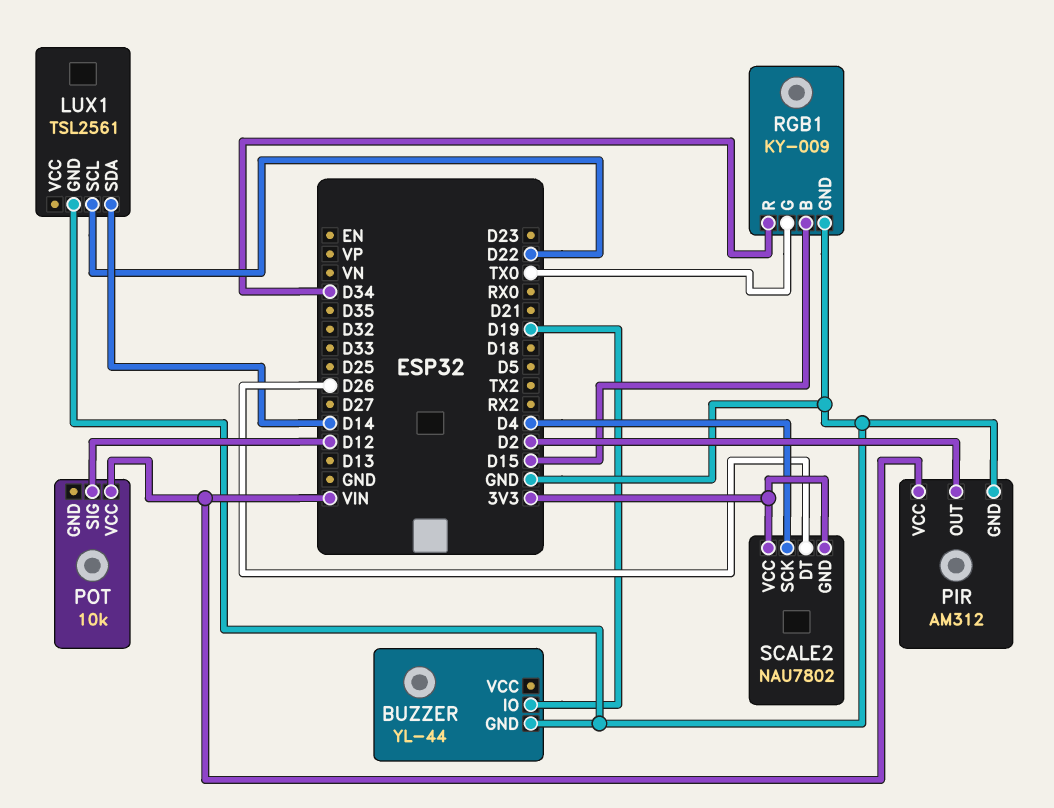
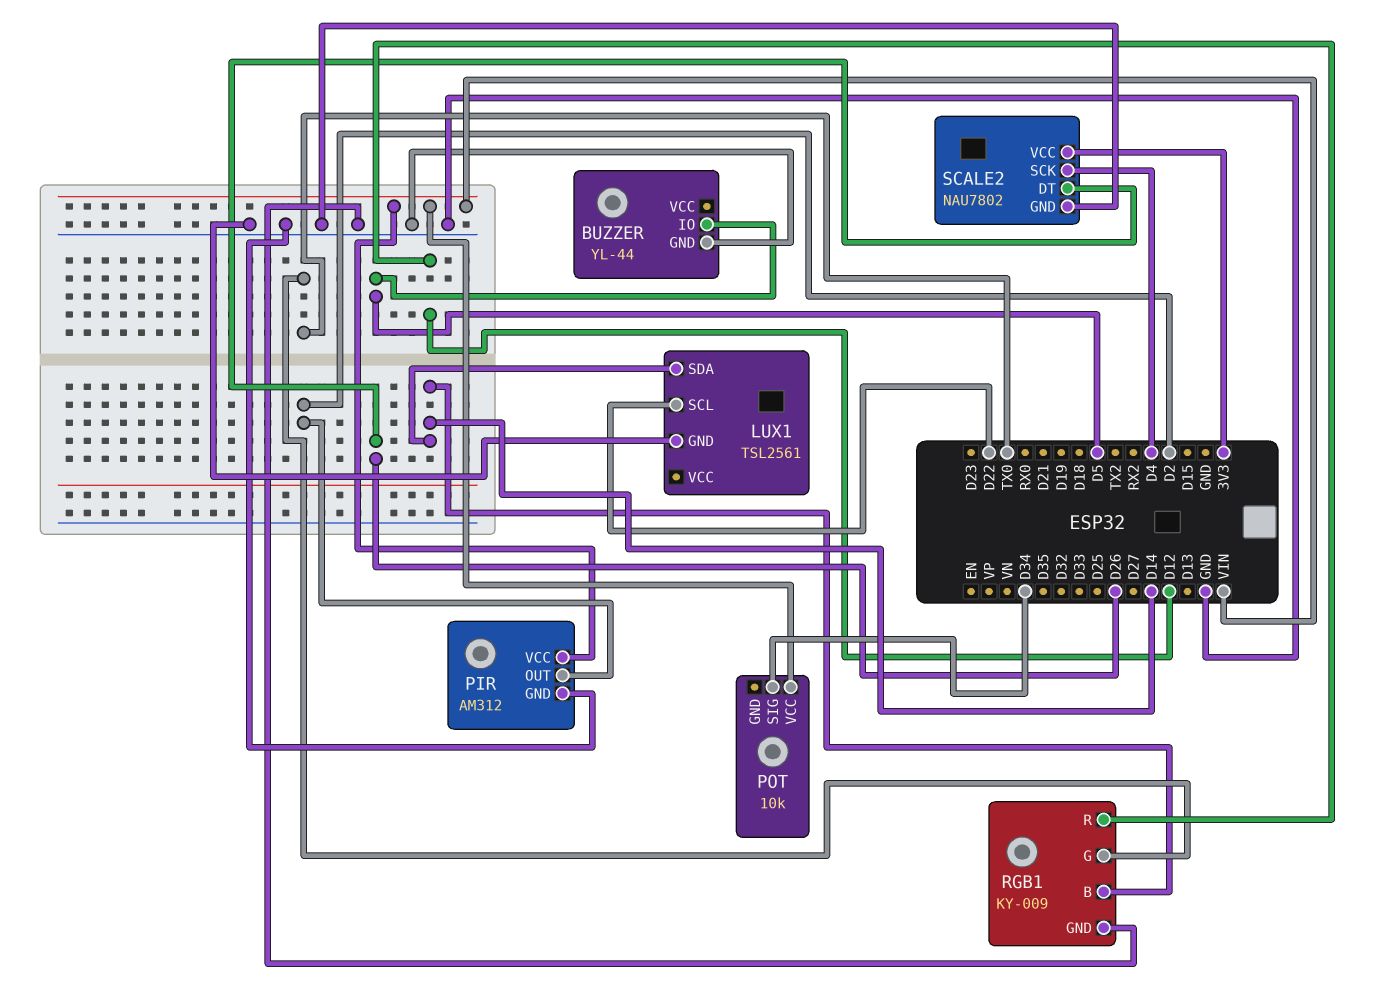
BUZZER pin IO: D19 -> D5
POT pin SIG: D12 -> D34
RGB1 pin B: D15 -> D14
RGB1 pin R: D34 -> D12
SCALE2 pin GND: 3V3 -> GND

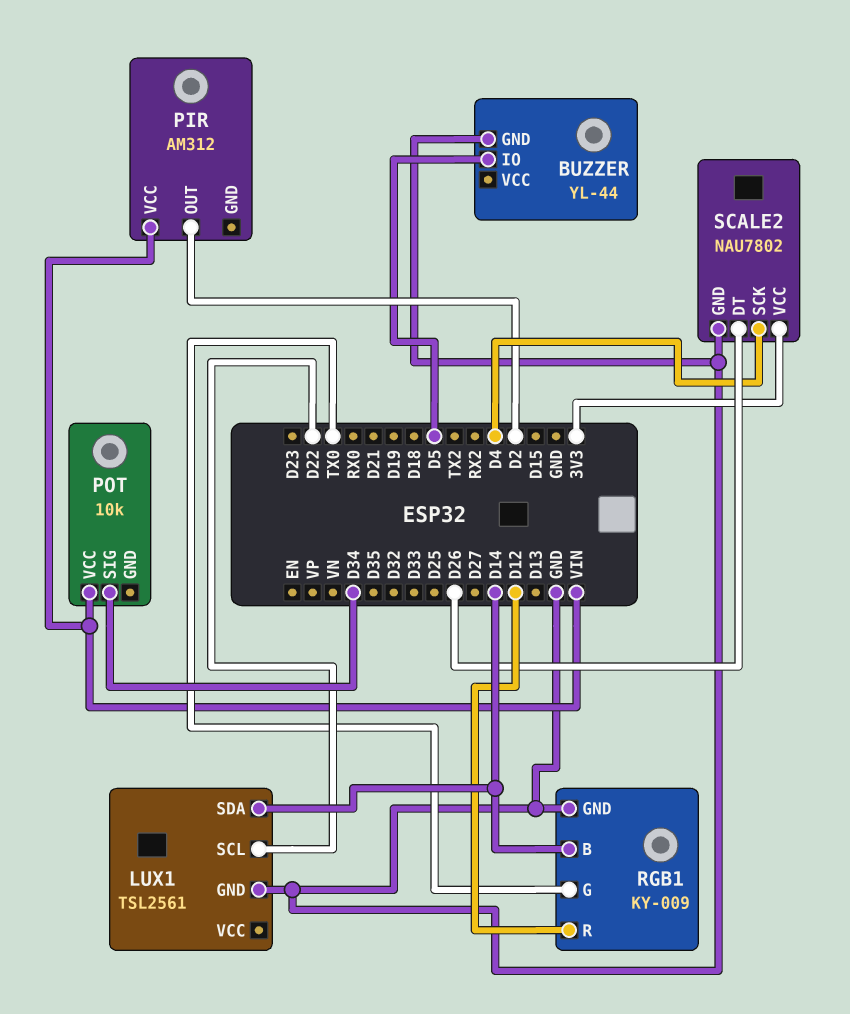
PIR pin GND: GND -> none

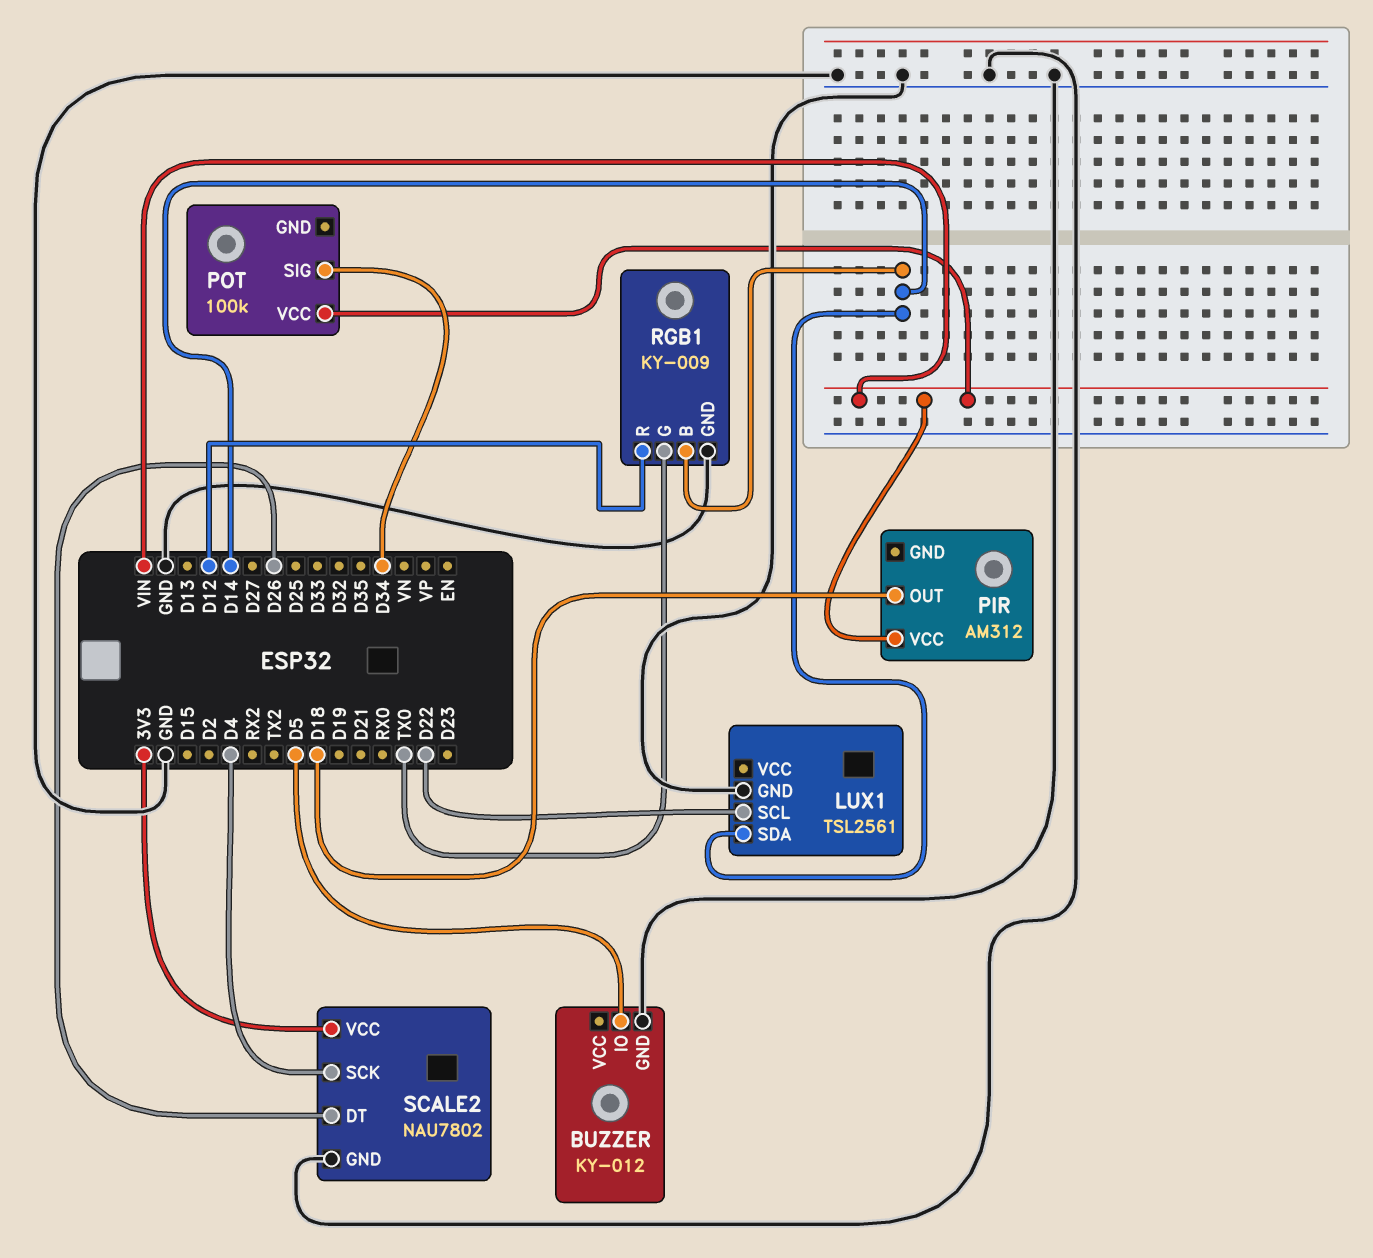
BUZZER: YL-44 -> KY-012
PIR pin OUT: D2 -> D18
POT: 10k -> 100k

